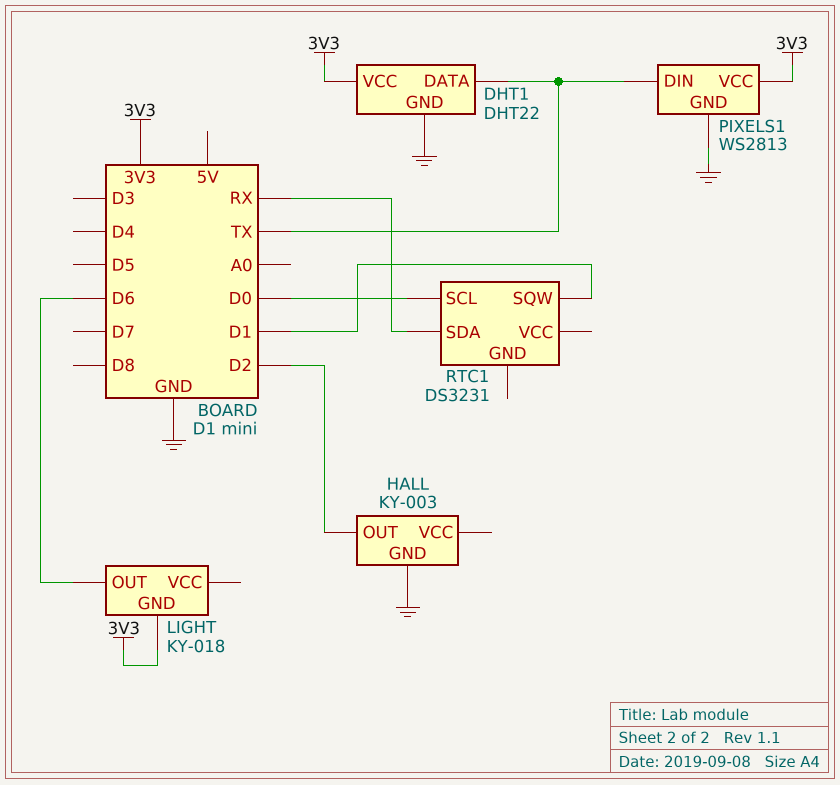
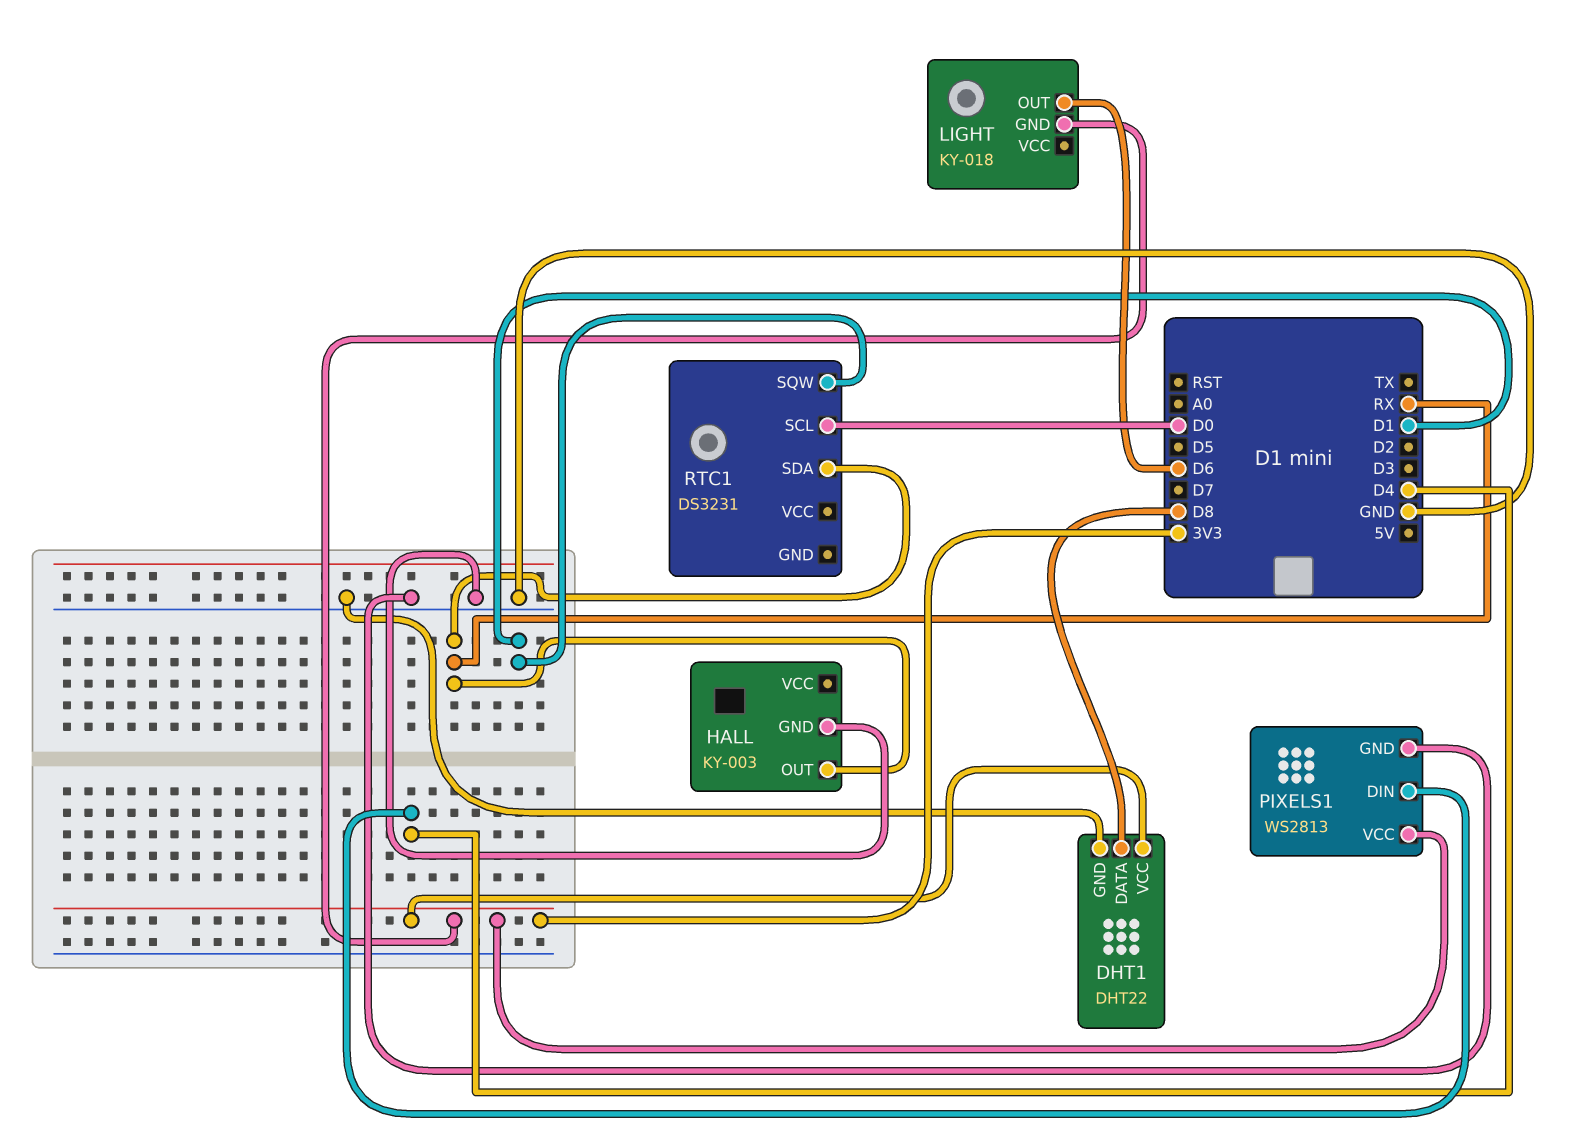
DHT1 pin DATA: TX -> D8
HALL pin OUT: D2 -> RX
PIXELS1 pin DIN: TX -> D4

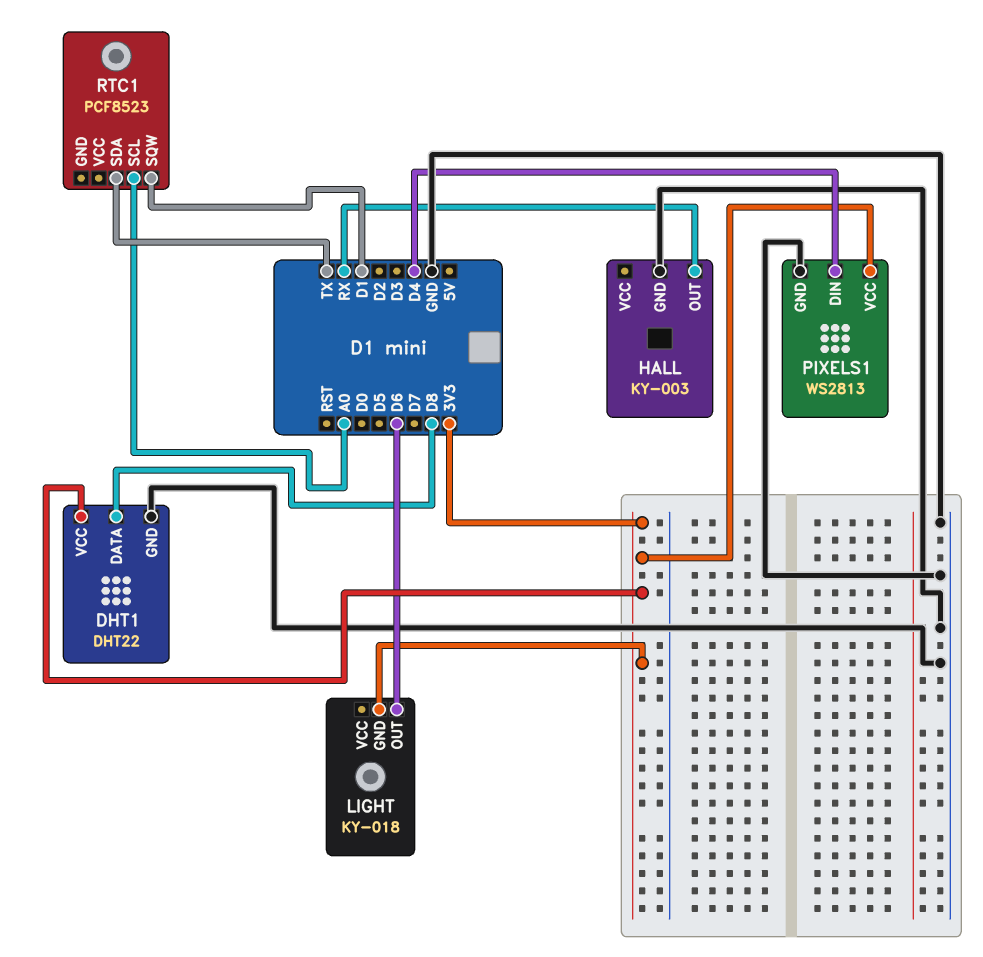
RTC1: DS3231 -> PCF8523
RTC1 pin SCL: D0 -> A0
RTC1 pin SDA: RX -> TX

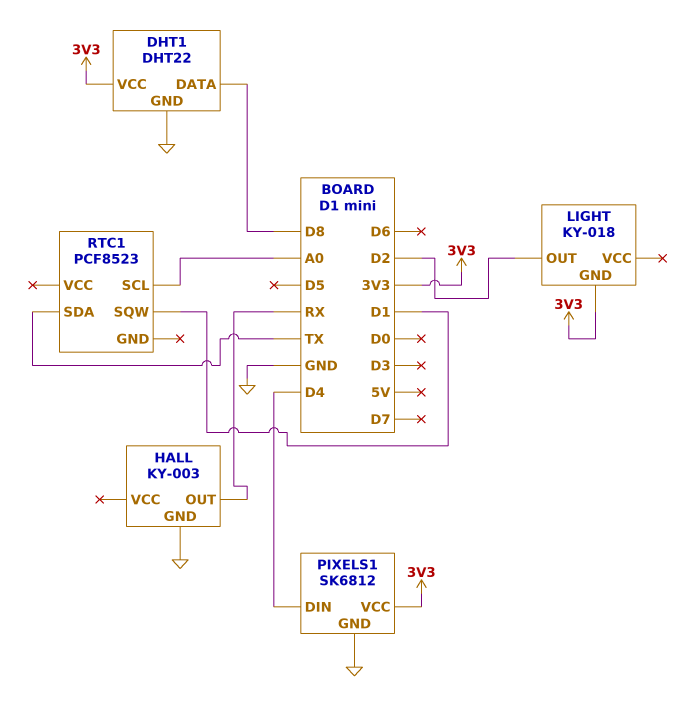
LIGHT pin OUT: D6 -> D2
PIXELS1: WS2813 -> SK6812

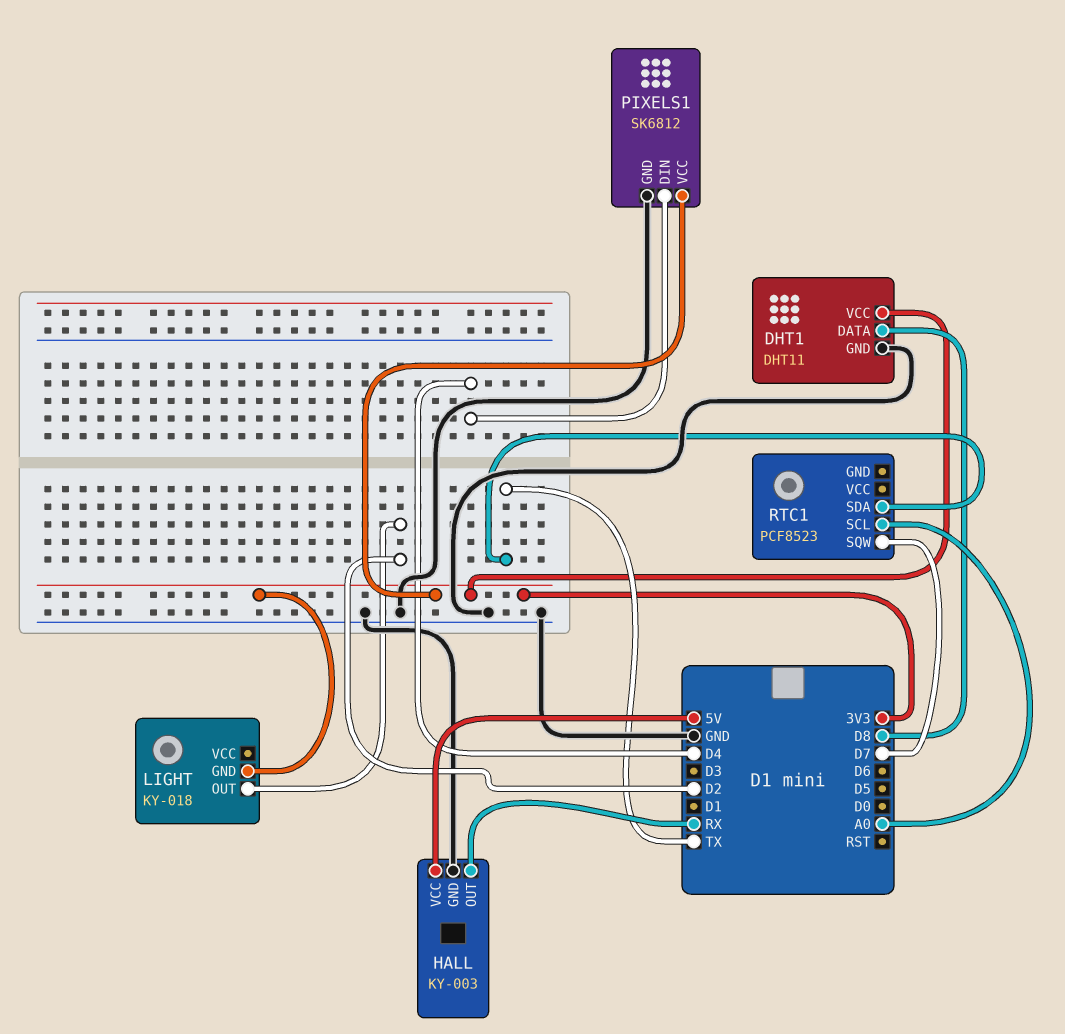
DHT1: DHT22 -> DHT11
HALL pin VCC: none -> 5V
RTC1 pin SQW: D1 -> D7

